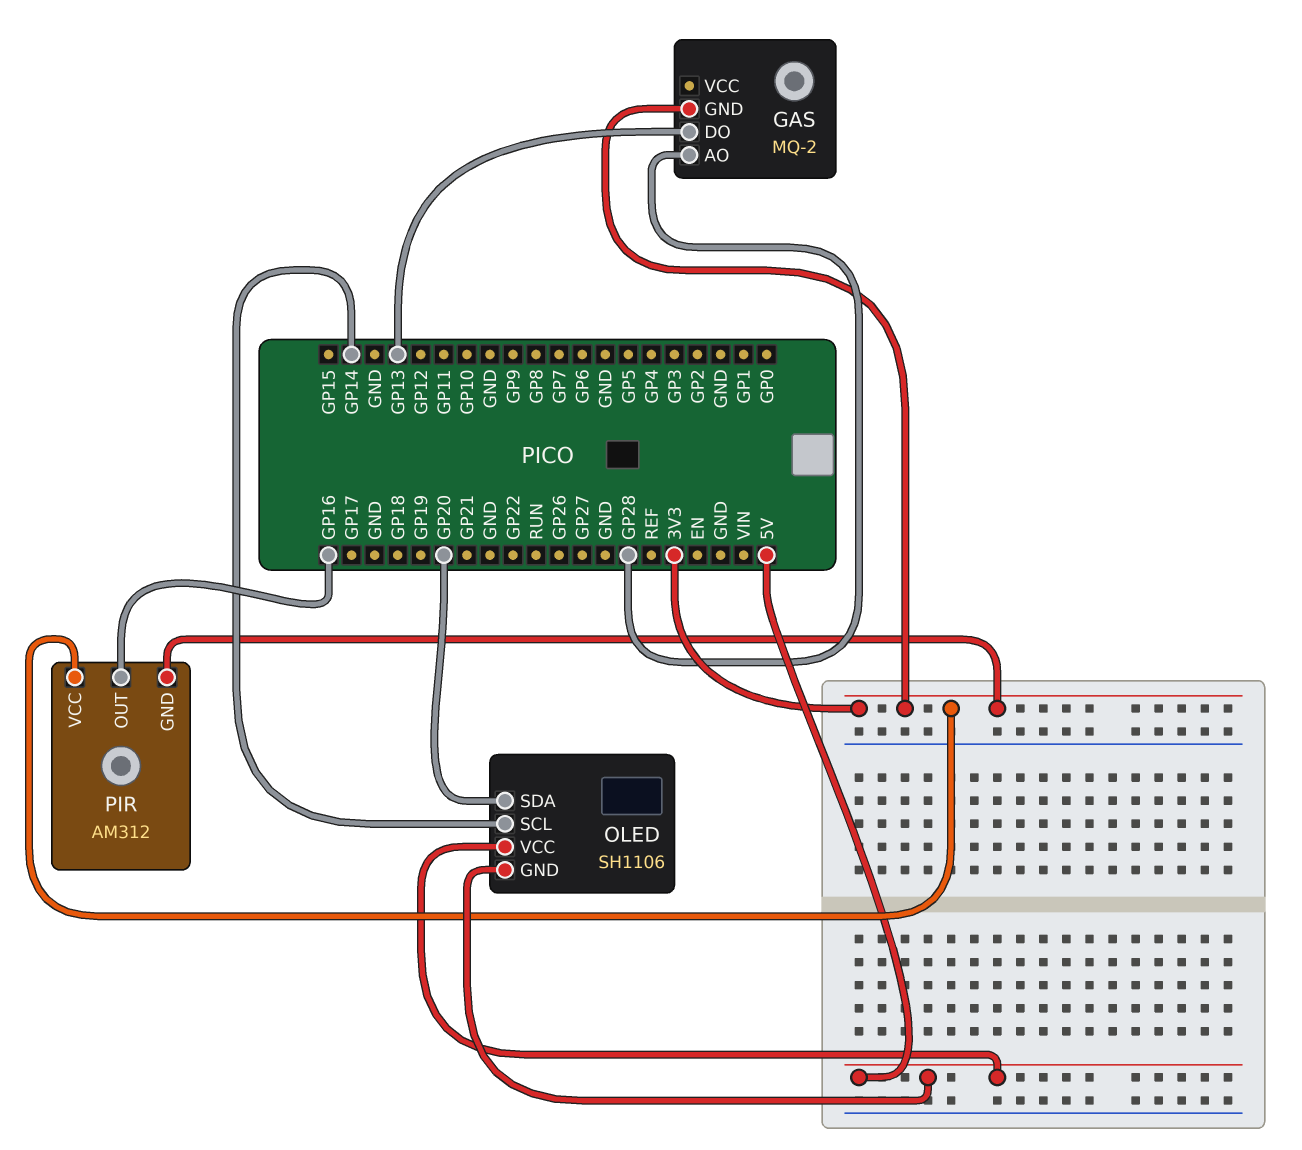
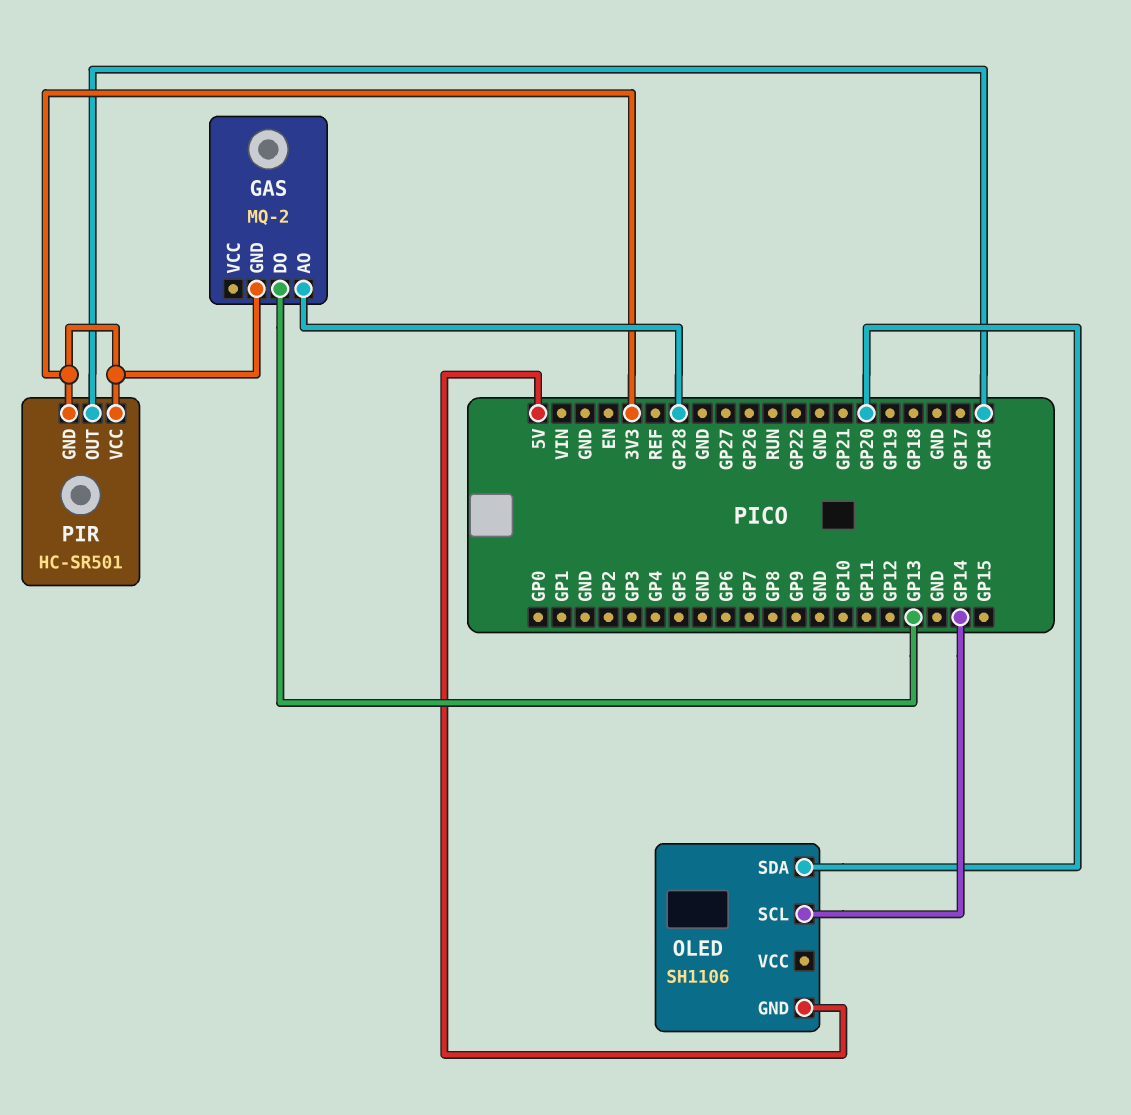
OLED pin VCC: 5V -> none
PIR: AM312 -> HC-SR501

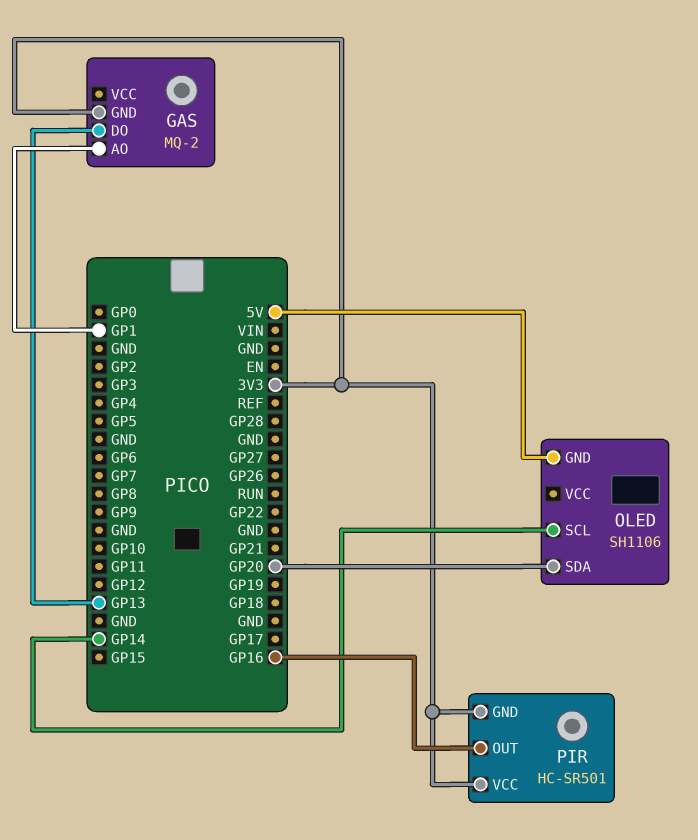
GAS pin AO: GP28 -> GP1

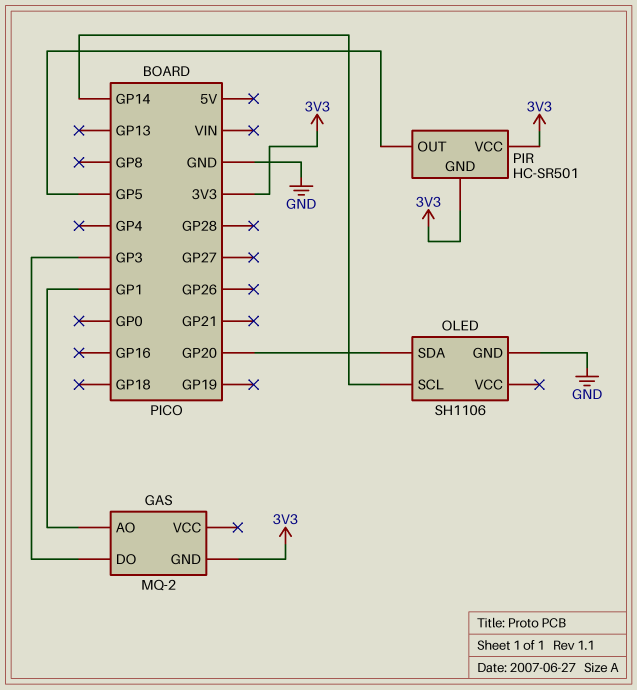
GAS pin DO: GP13 -> GP3
OLED pin GND: 5V -> GND
PIR pin OUT: GP16 -> GP5

